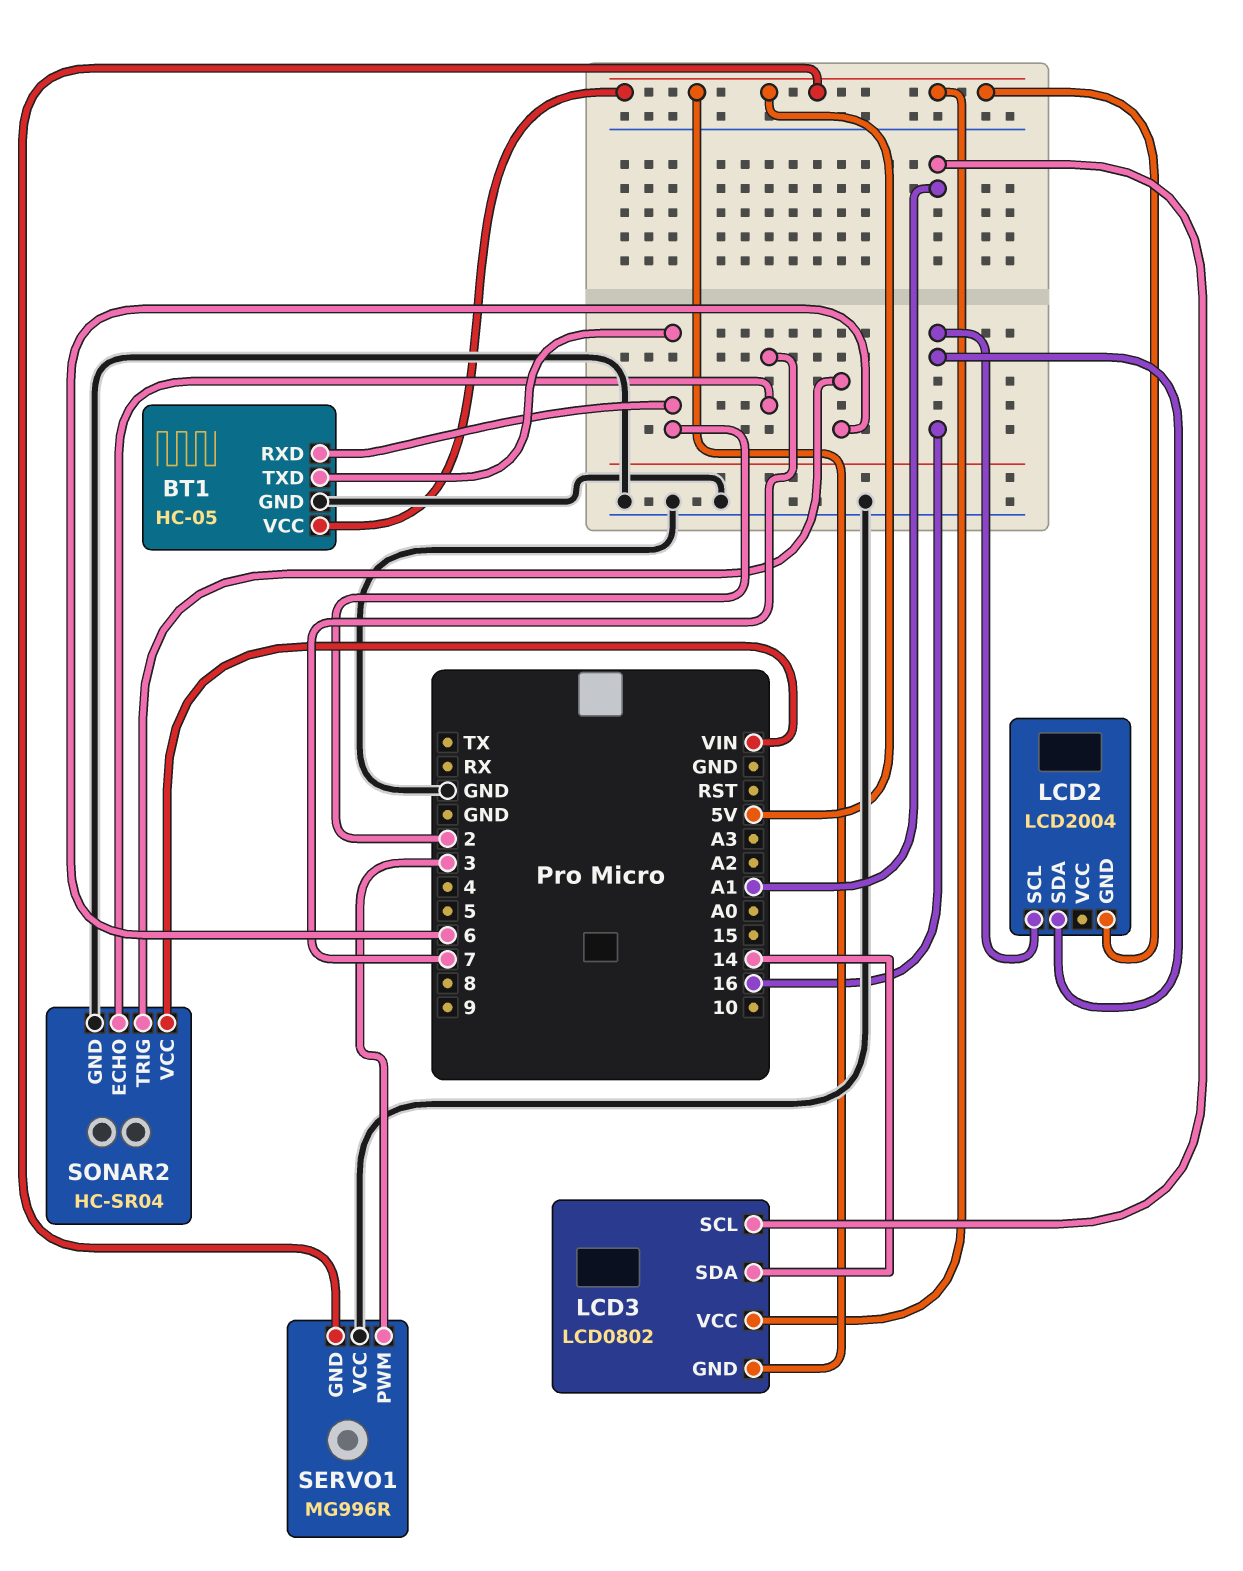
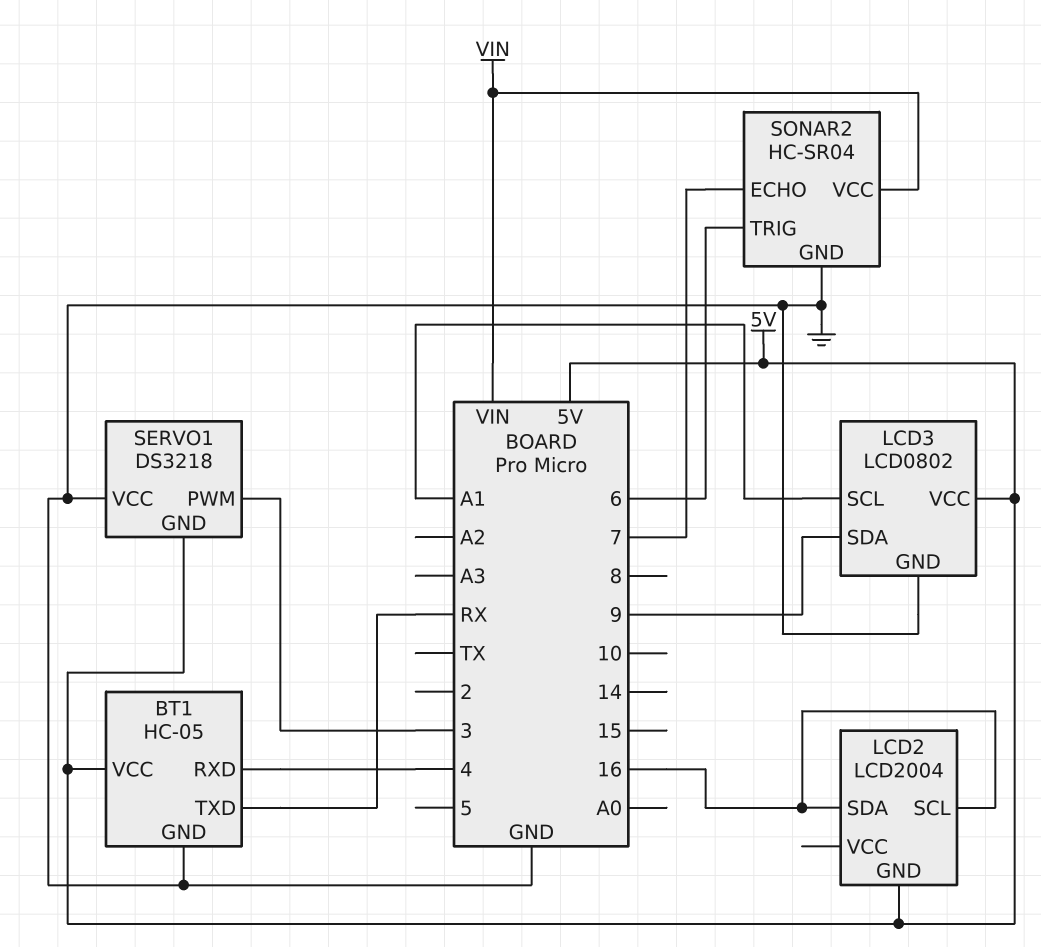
BT1 pin RXD: 2 -> 4
BT1 pin TXD: 2 -> RX
LCD3 pin GND: 5V -> GND
LCD3 pin SDA: 14 -> 9
SERVO1: MG996R -> DS3218

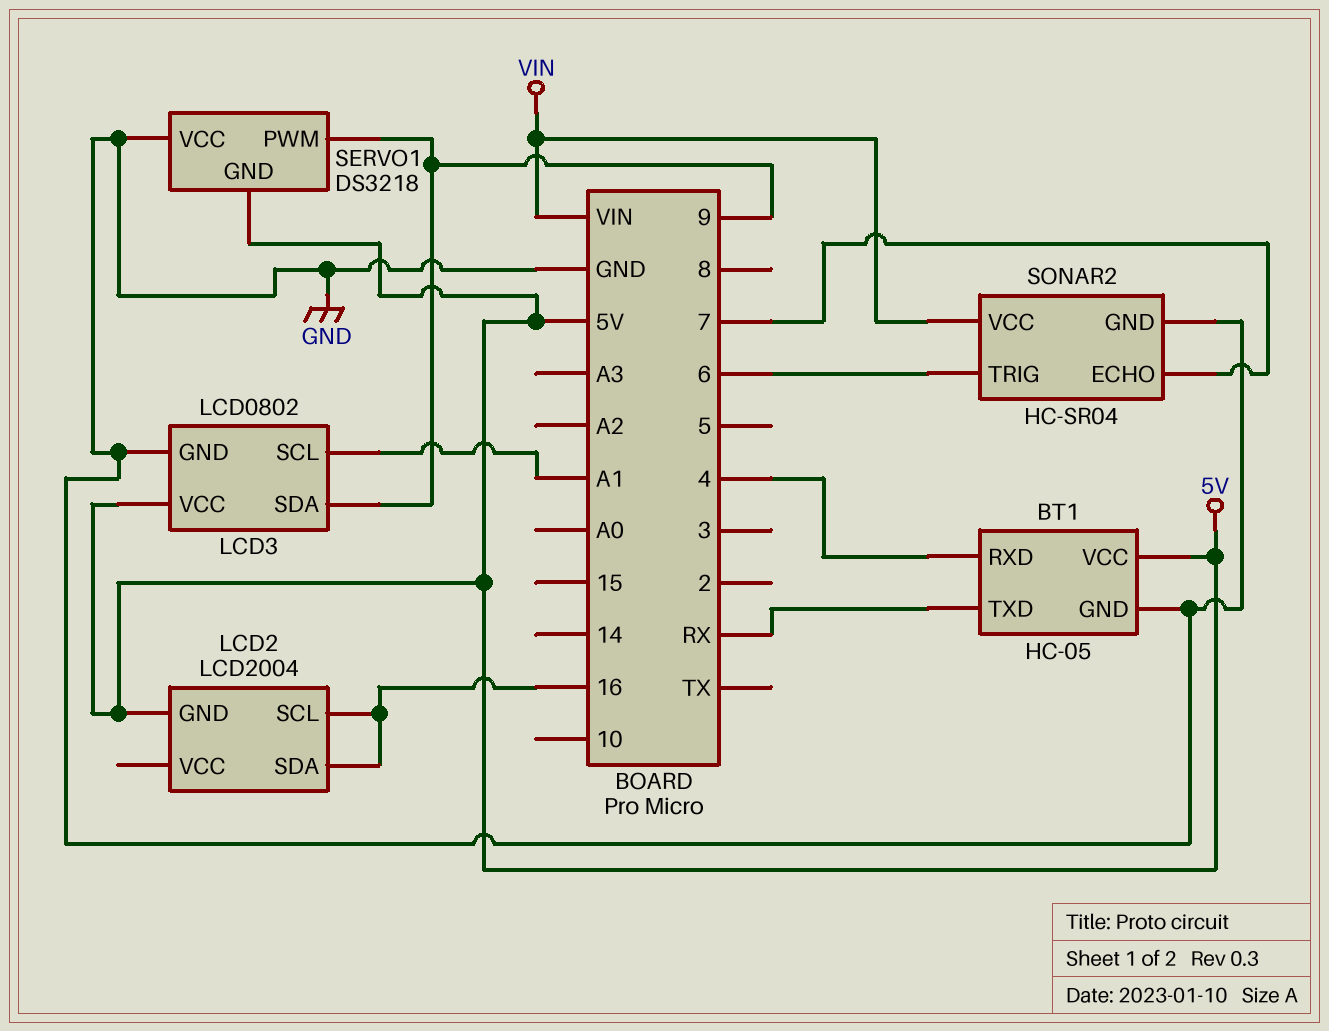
SERVO1 pin PWM: 3 -> 9

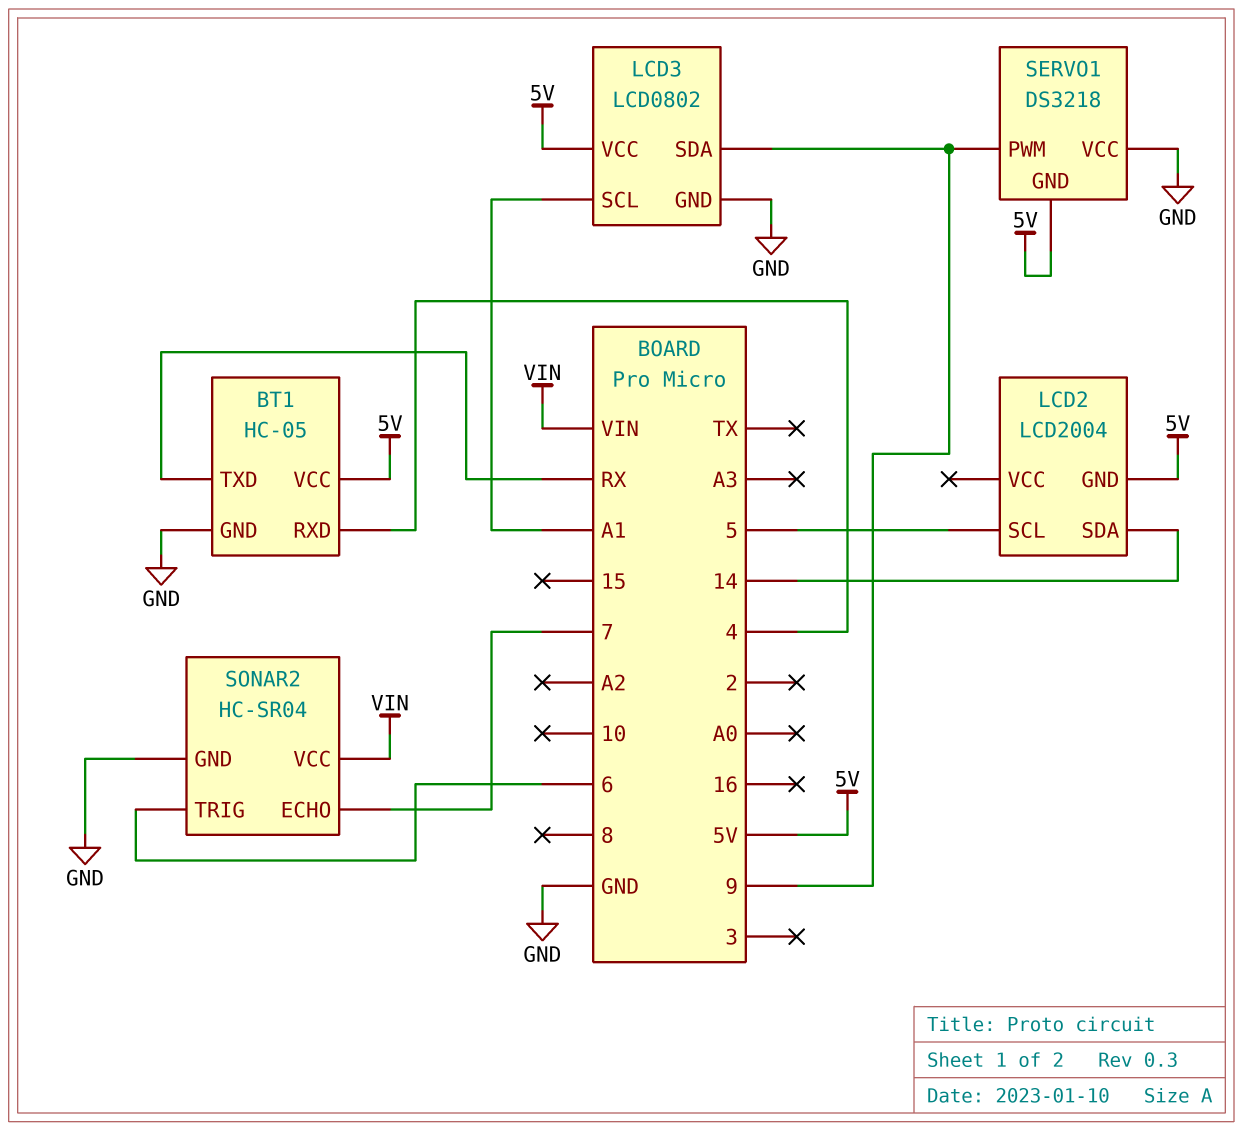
LCD2 pin SCL: 16 -> 5
LCD2 pin SDA: 16 -> 14

